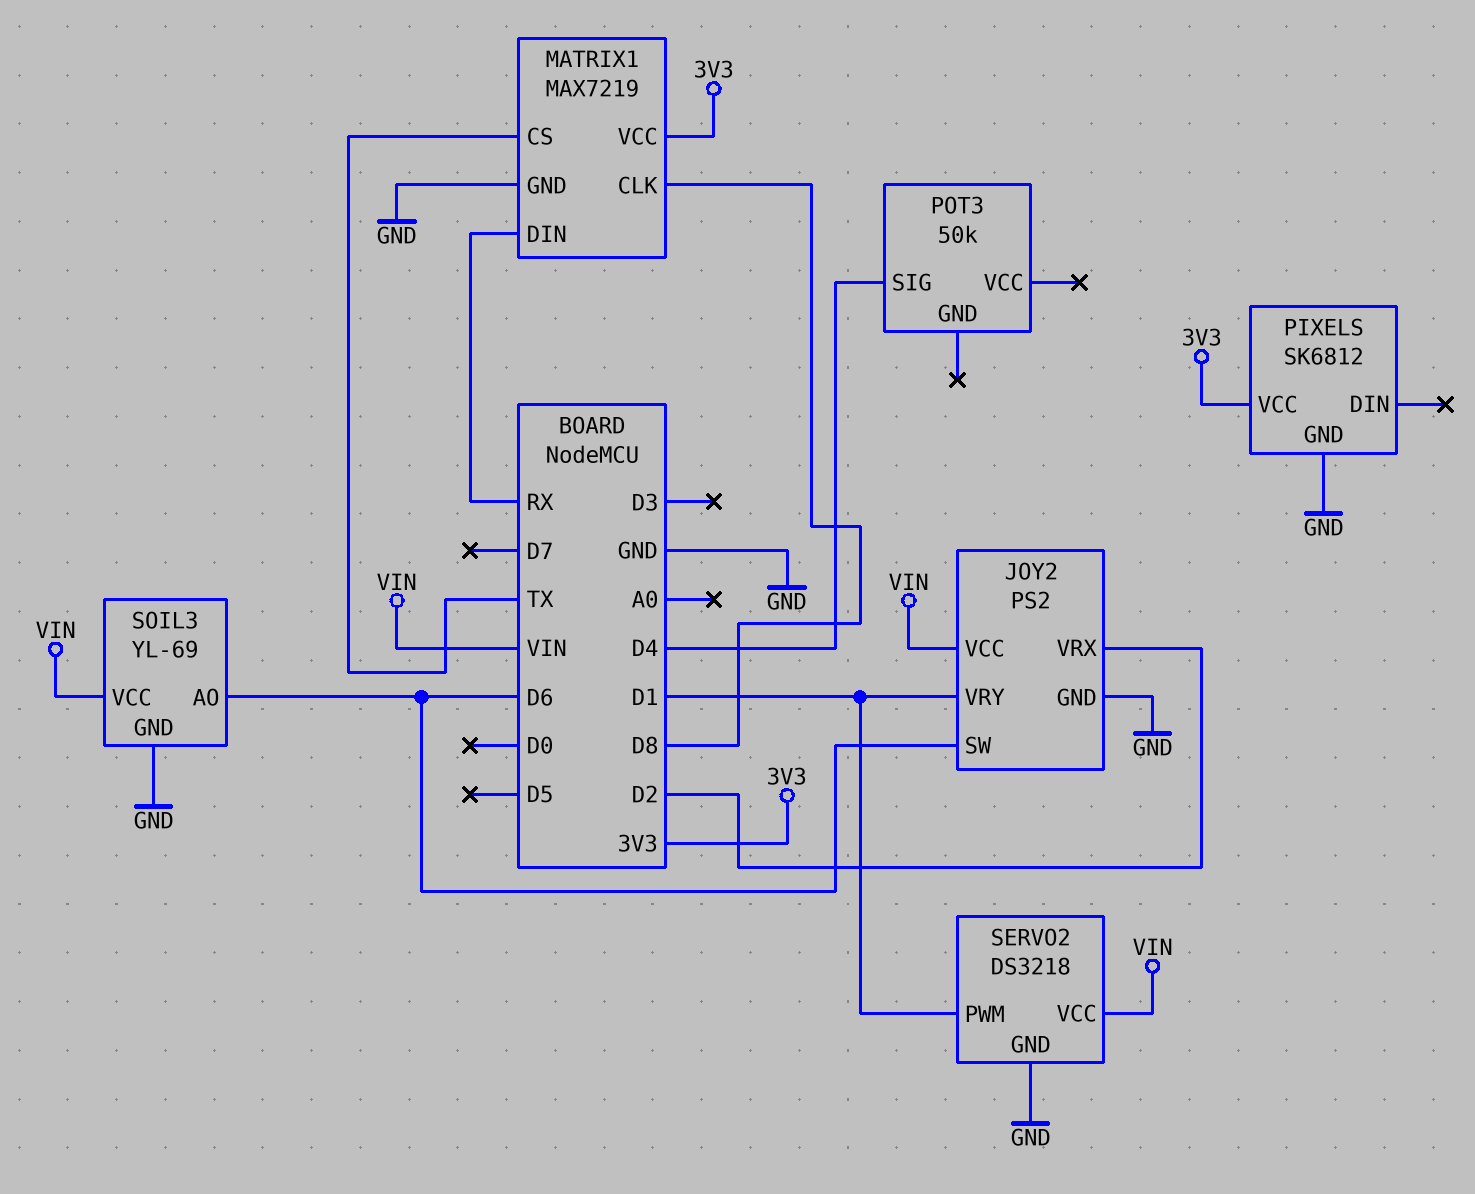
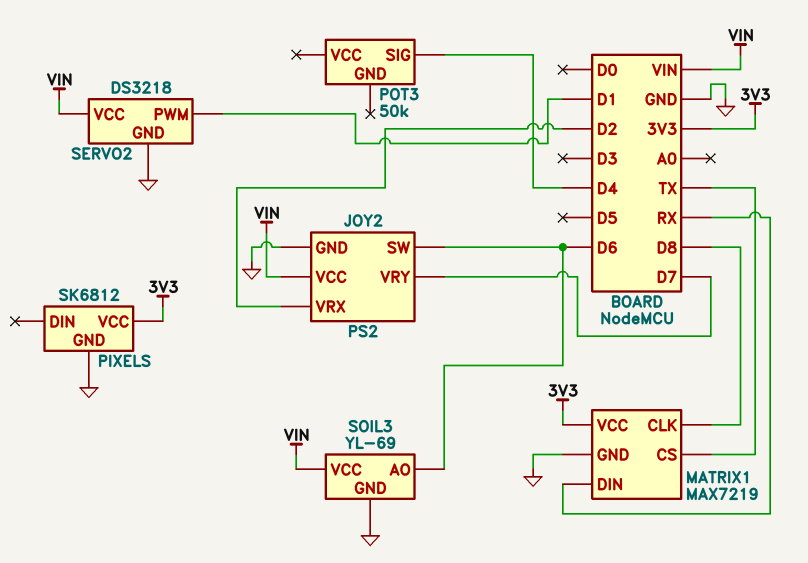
JOY2 pin VRY: D1 -> D7

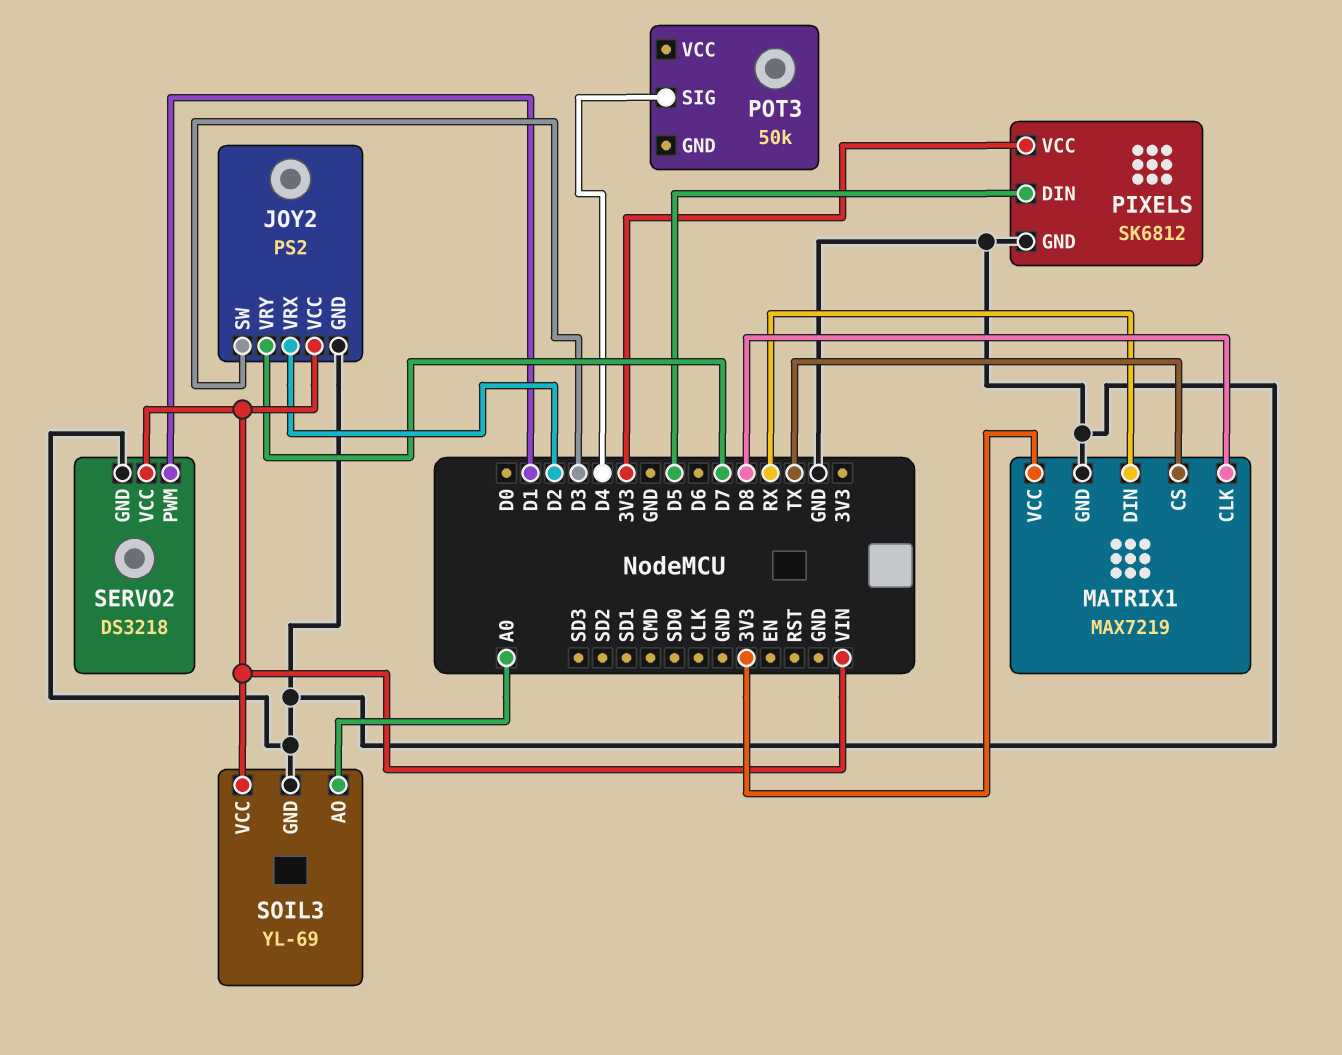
JOY2 pin SW: D6 -> D3
PIXELS pin DIN: none -> D5
SOIL3 pin AO: D6 -> A0

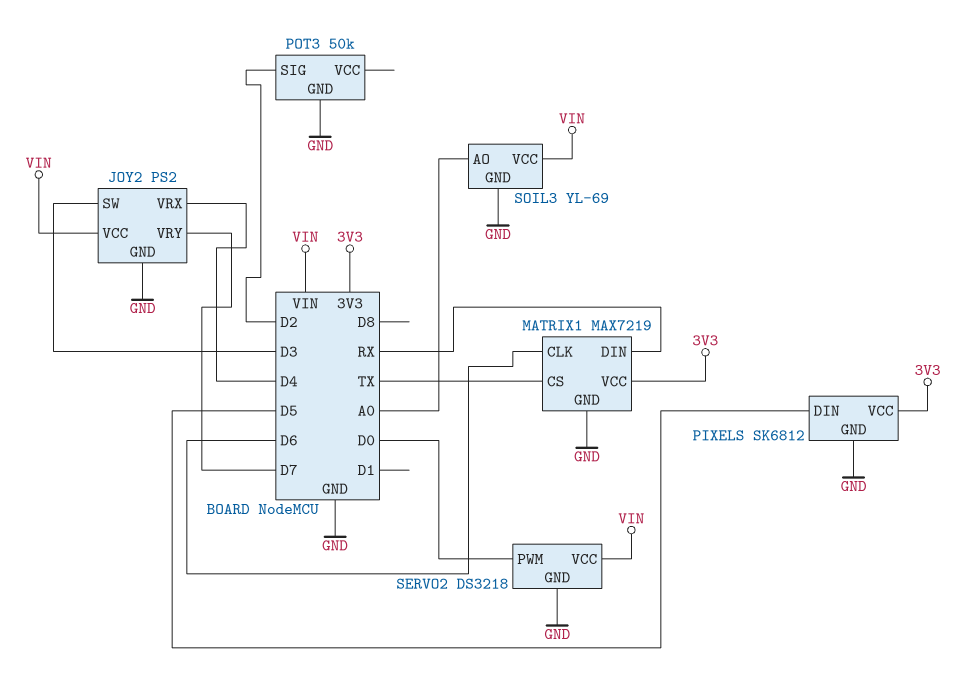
JOY2 pin VRX: D2 -> D4
MATRIX1 pin CLK: D8 -> D6
POT3 pin GND: none -> GND
POT3 pin SIG: D4 -> D2
SERVO2 pin PWM: D1 -> D0

